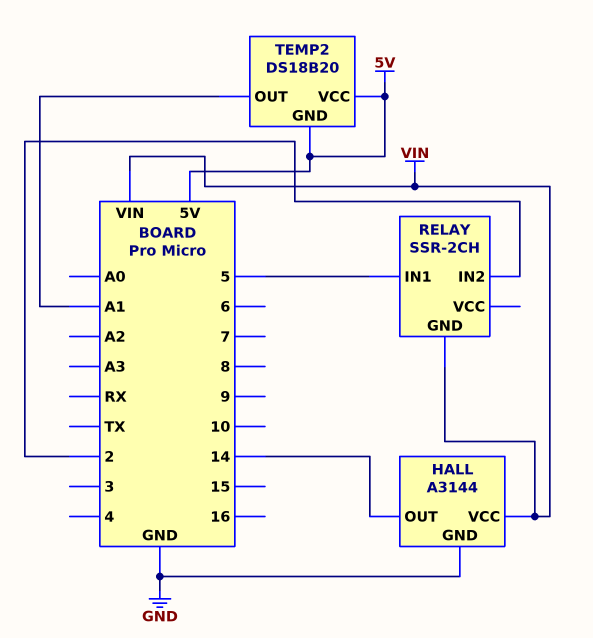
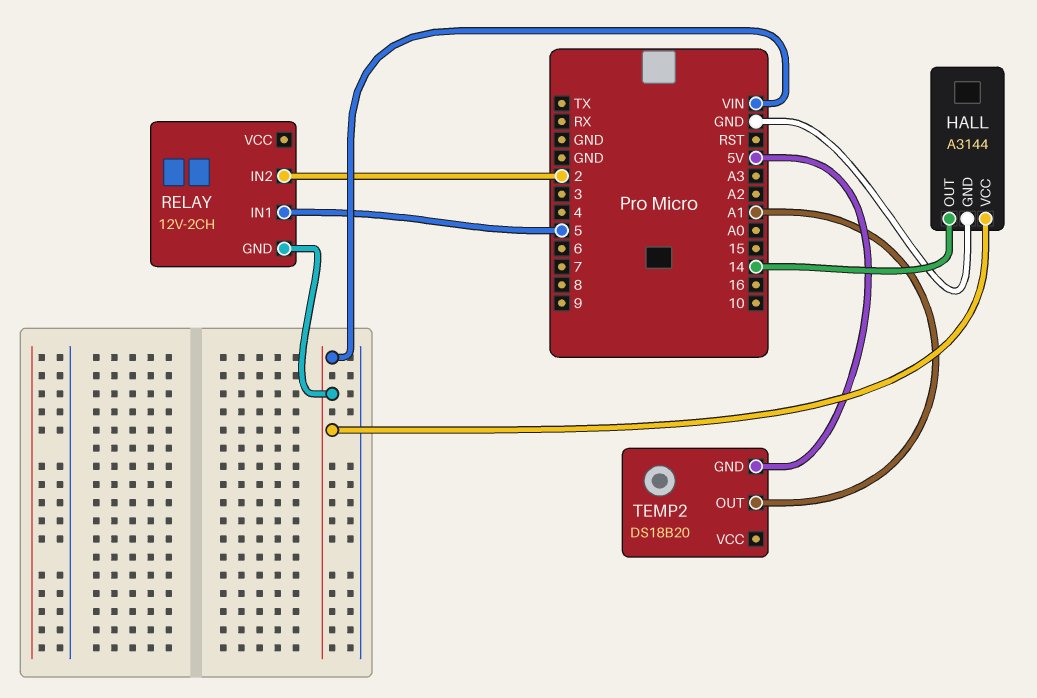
RELAY: SSR-2CH -> 12V-2CH
TEMP2 pin VCC: 5V -> none

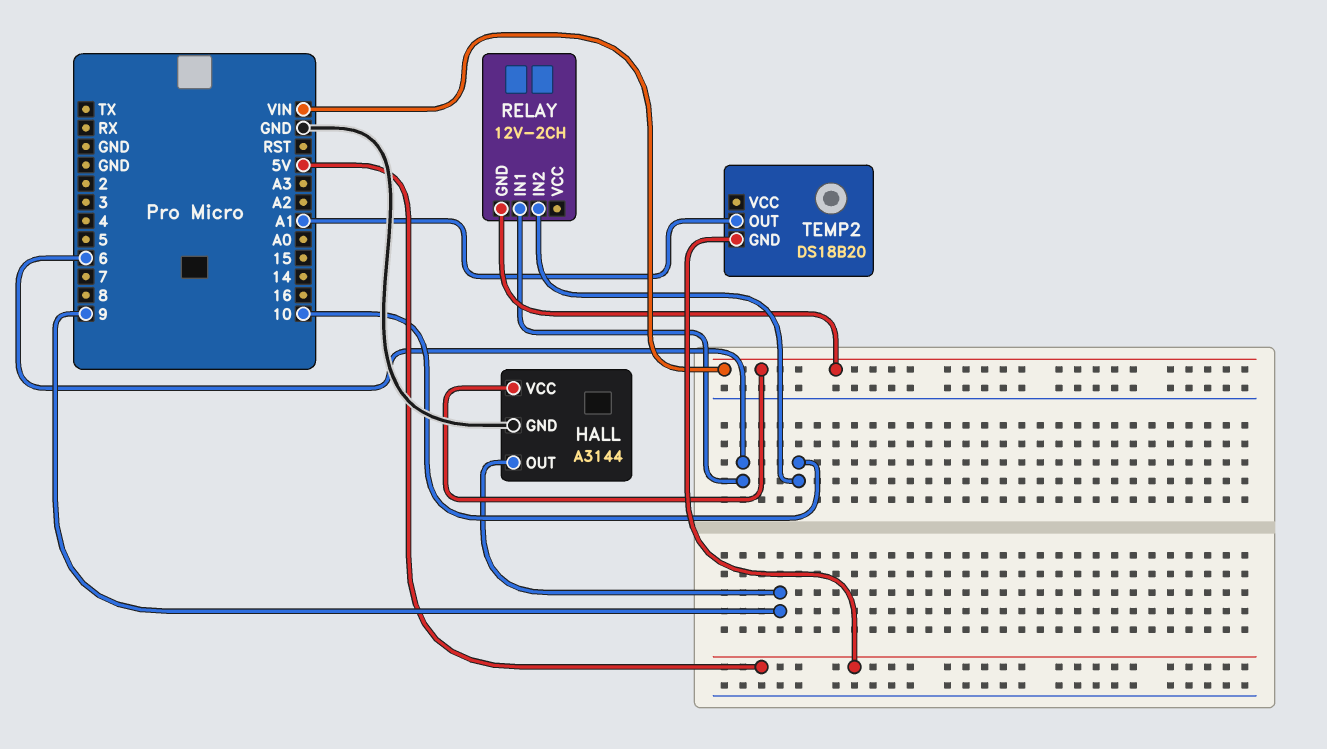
HALL pin OUT: 14 -> 9
RELAY pin IN1: 5 -> 6
RELAY pin IN2: 2 -> 10

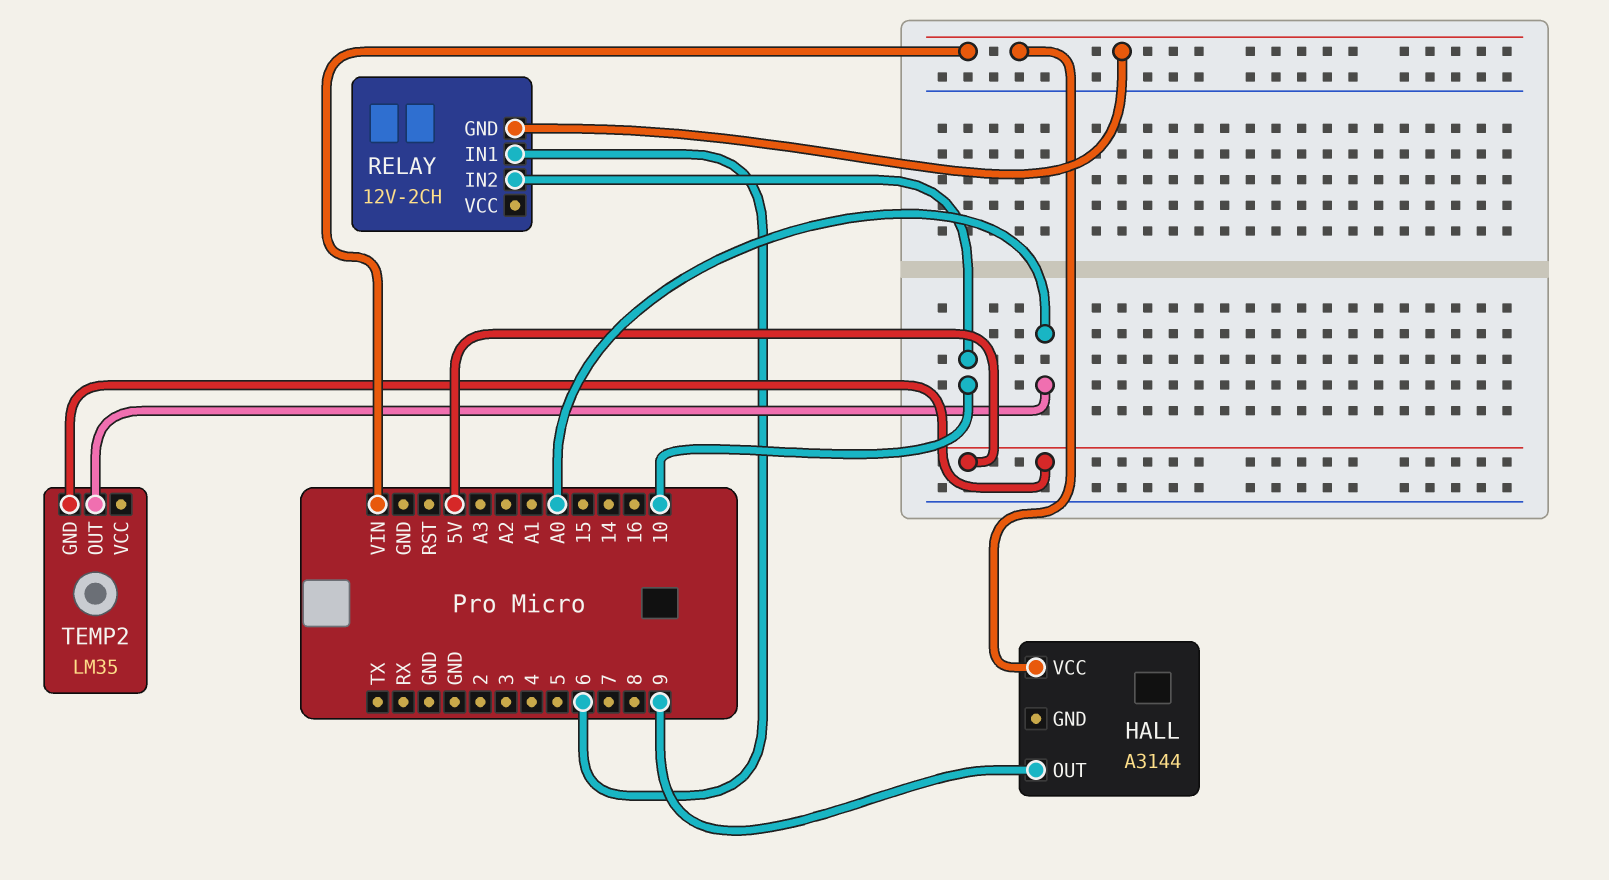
HALL pin GND: GND -> none
TEMP2: DS18B20 -> LM35
TEMP2 pin OUT: A1 -> A0

